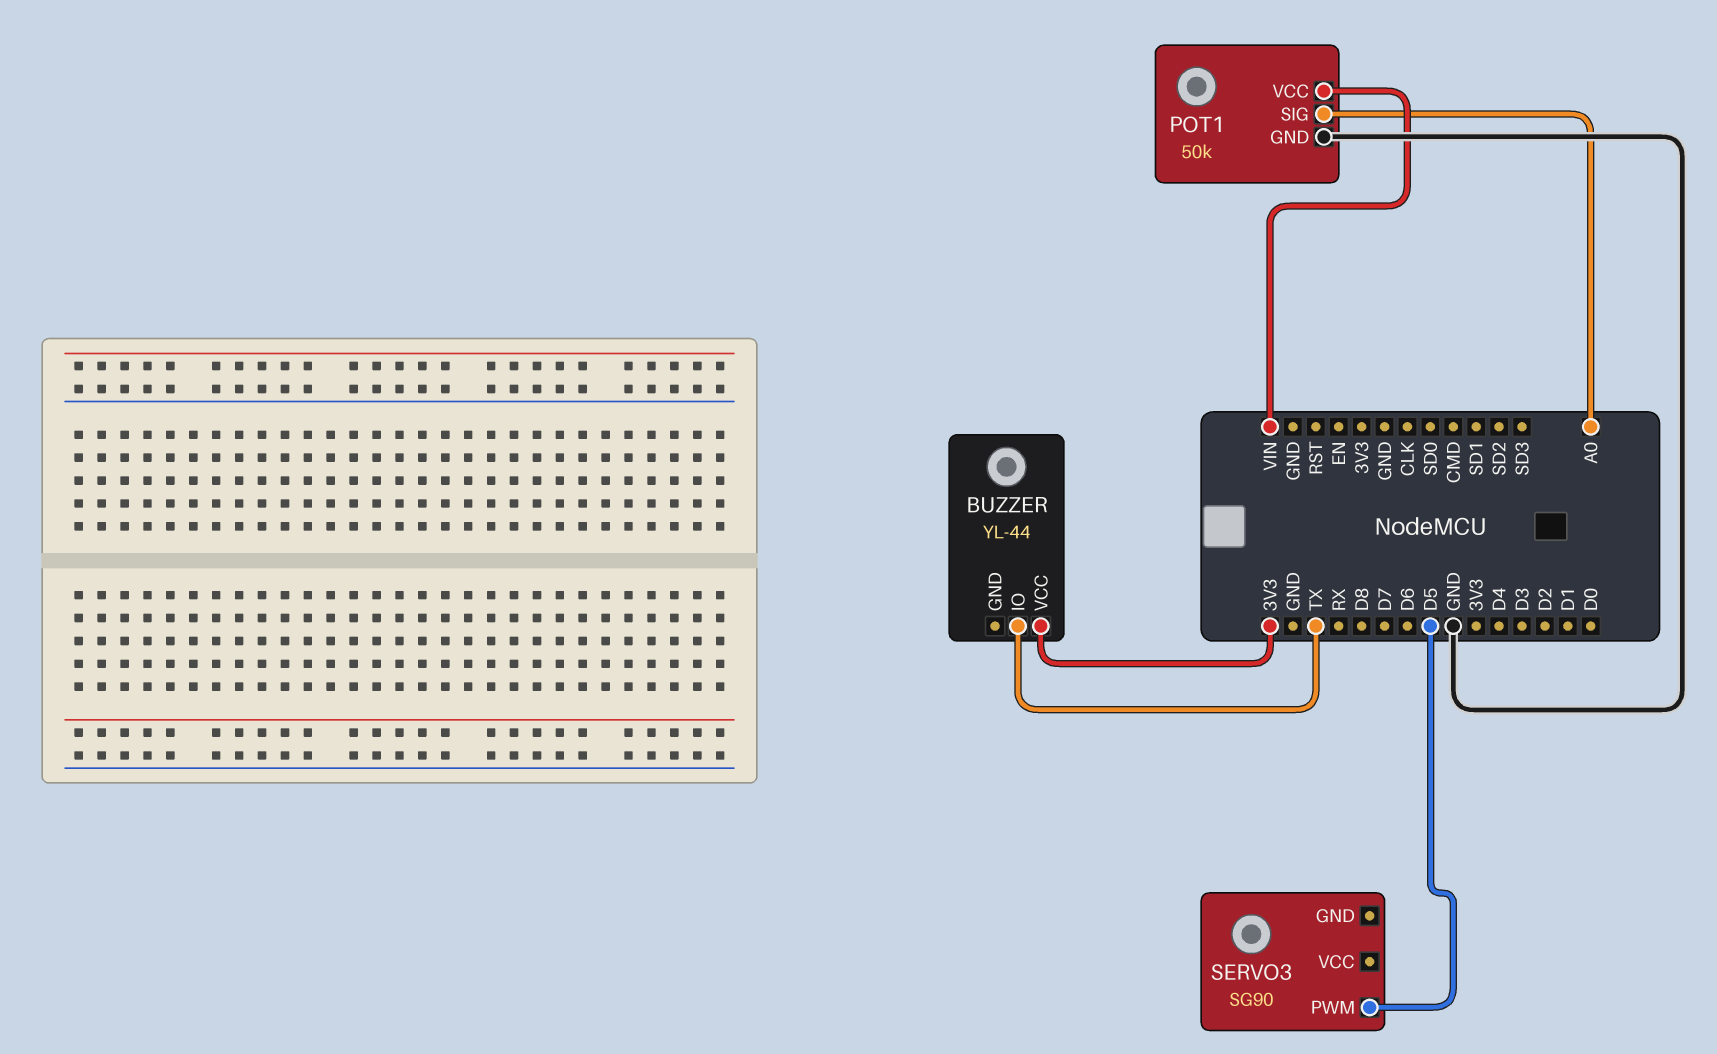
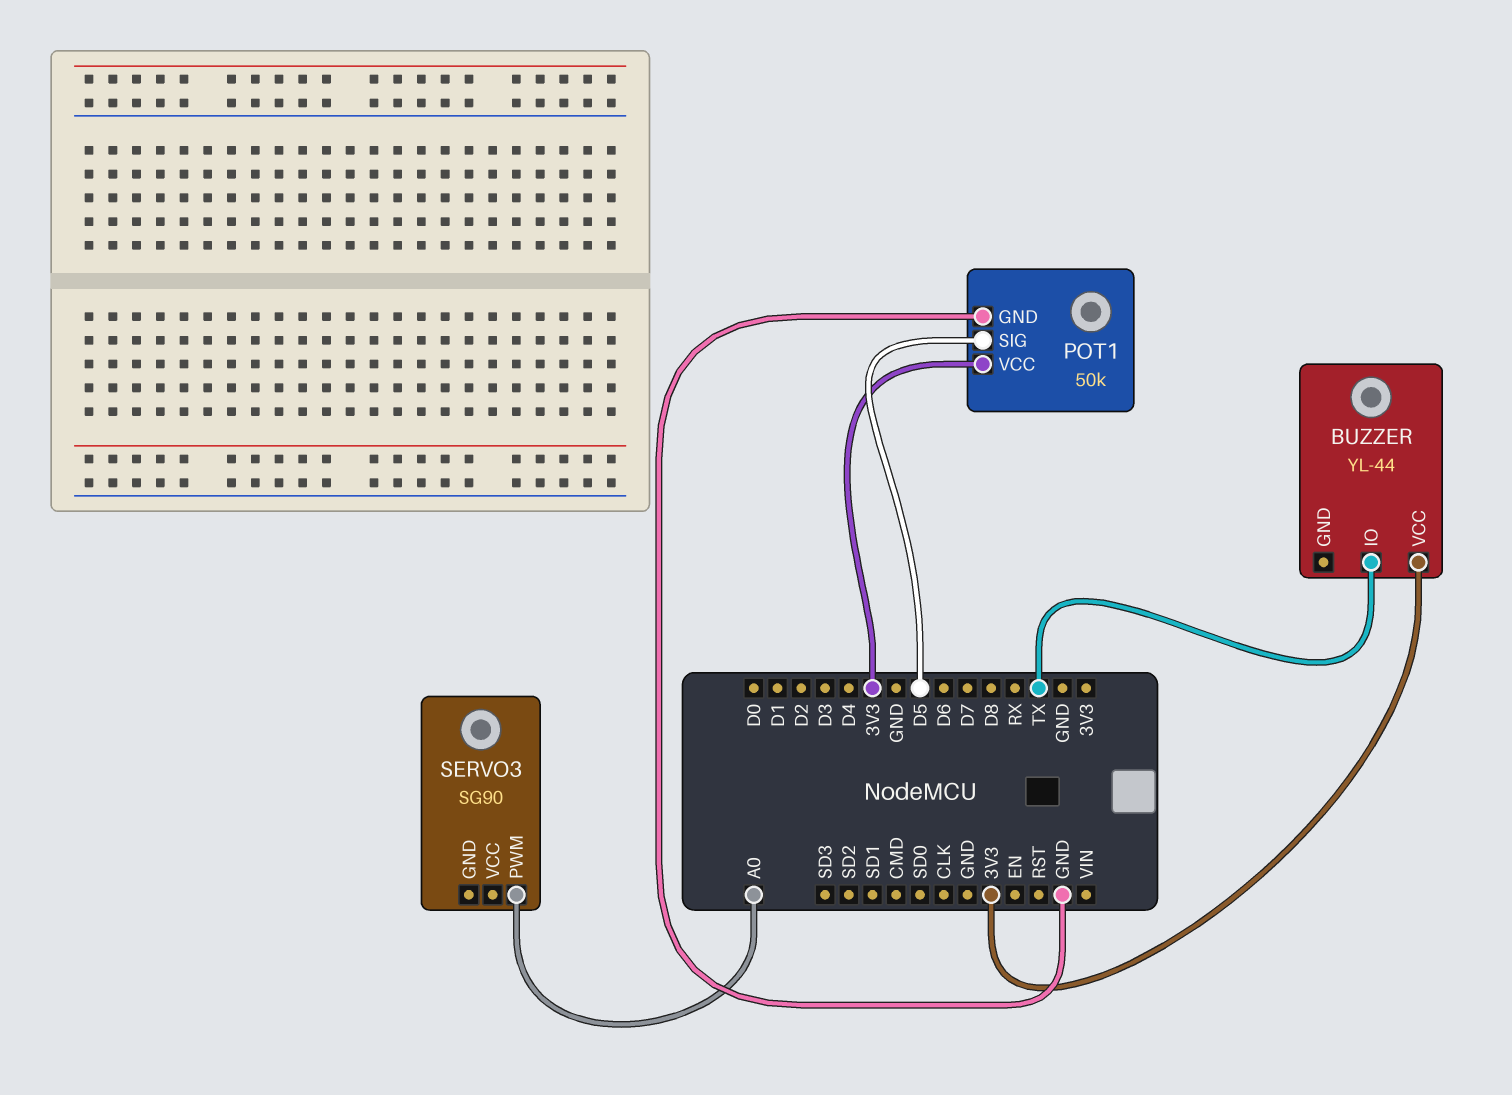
POT1 pin SIG: A0 -> D5
POT1 pin VCC: VIN -> 3V3
SERVO3 pin PWM: D5 -> A0

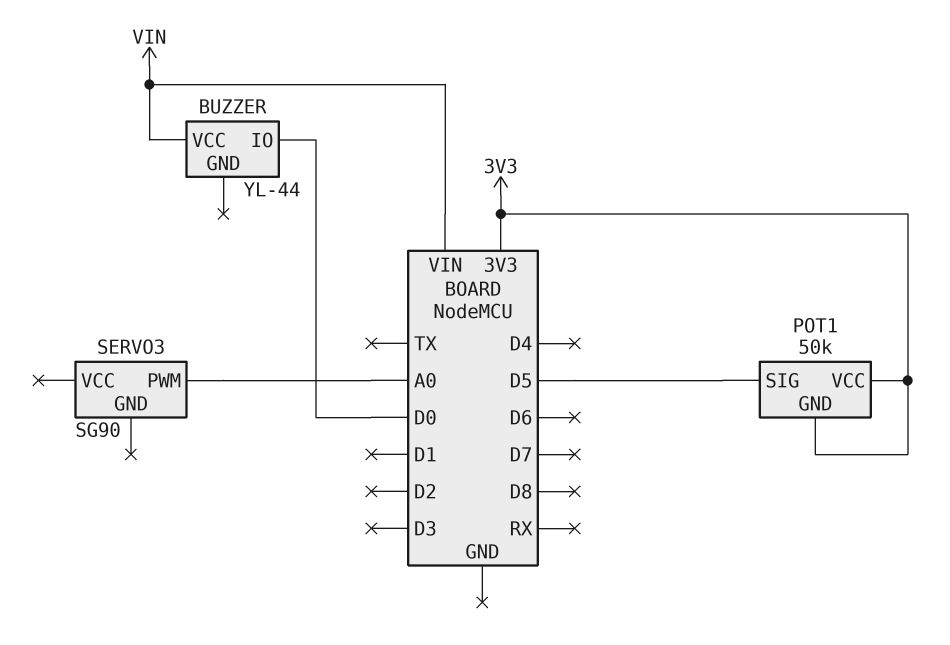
BUZZER pin IO: TX -> D0
BUZZER pin VCC: 3V3 -> VIN
POT1 pin GND: GND -> 3V3

